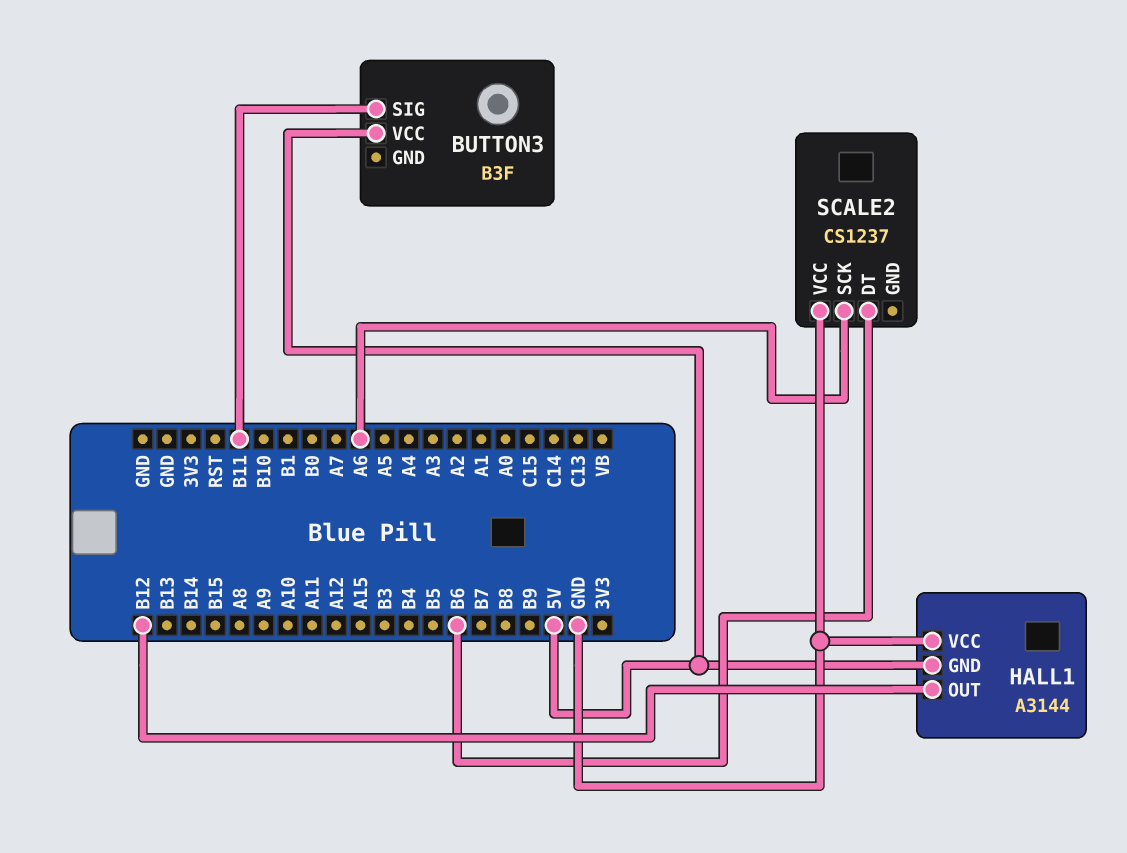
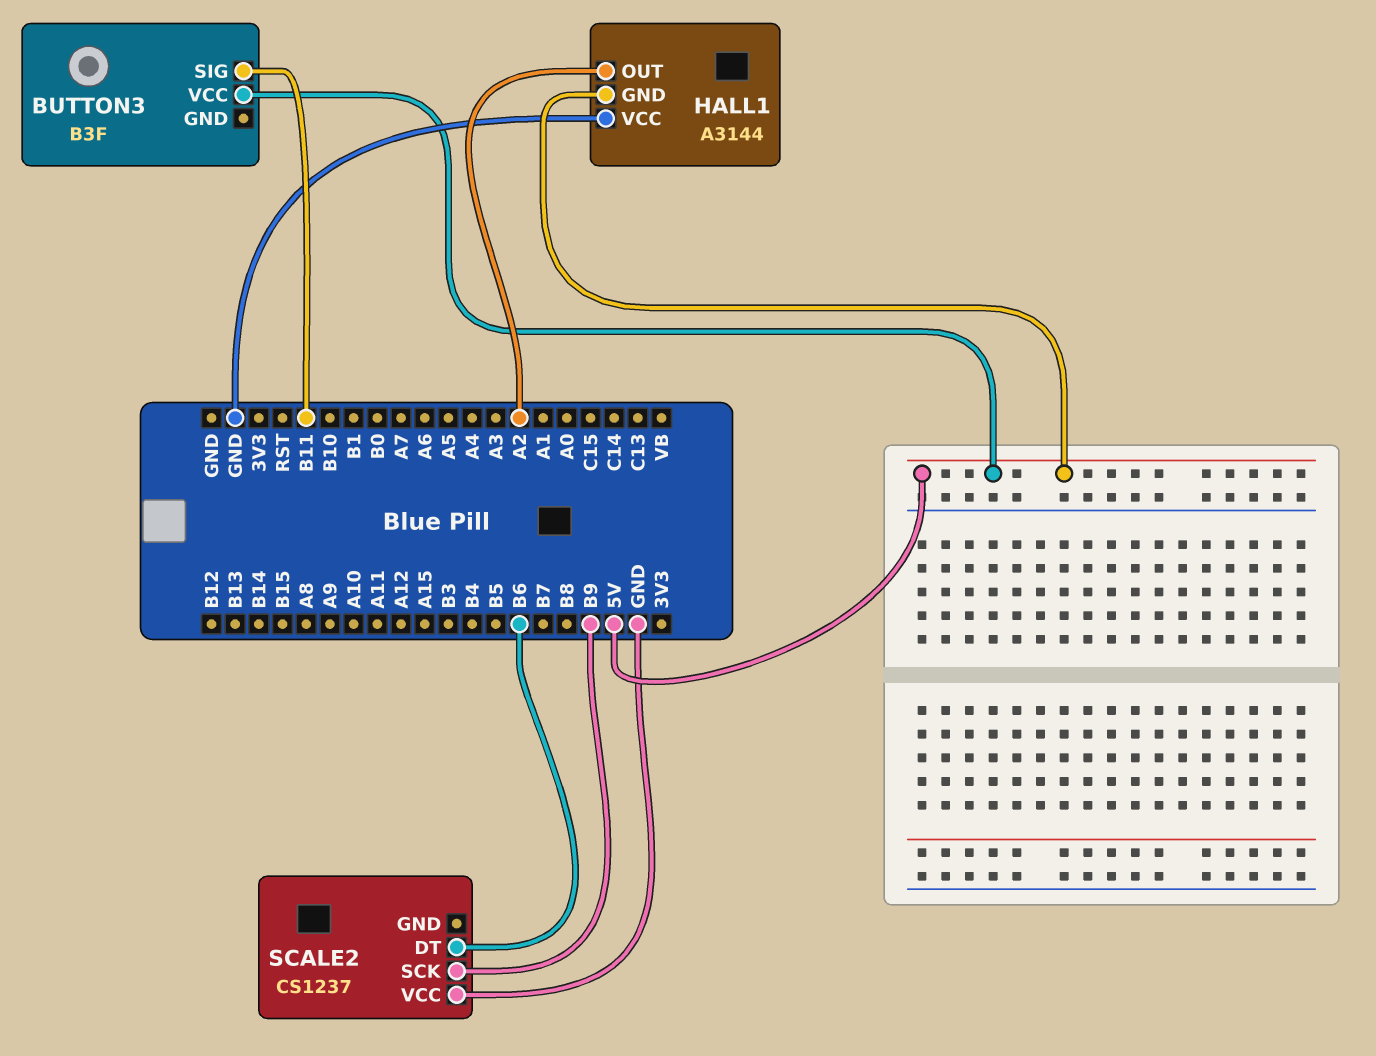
HALL1 pin OUT: B12 -> A2
SCALE2 pin SCK: A6 -> B9

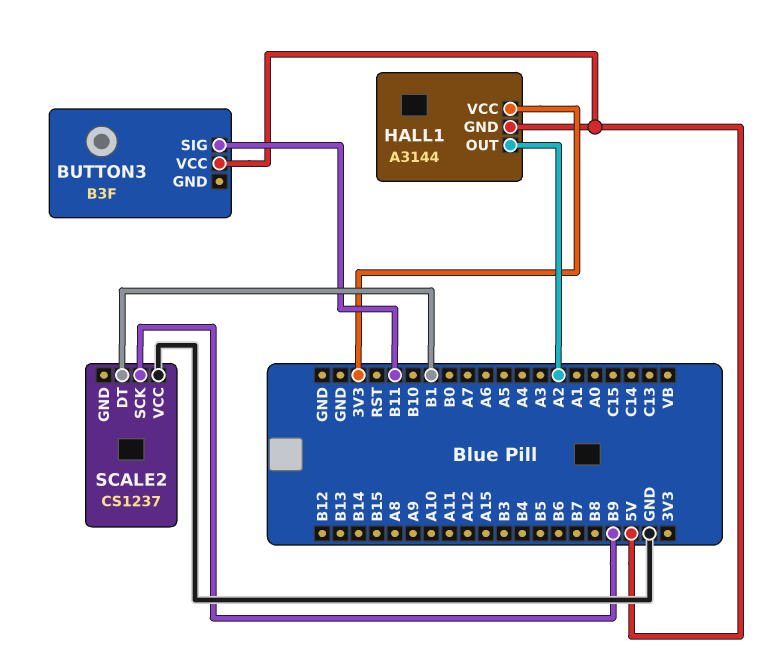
HALL1 pin VCC: GND -> 3V3
SCALE2 pin DT: B6 -> B1

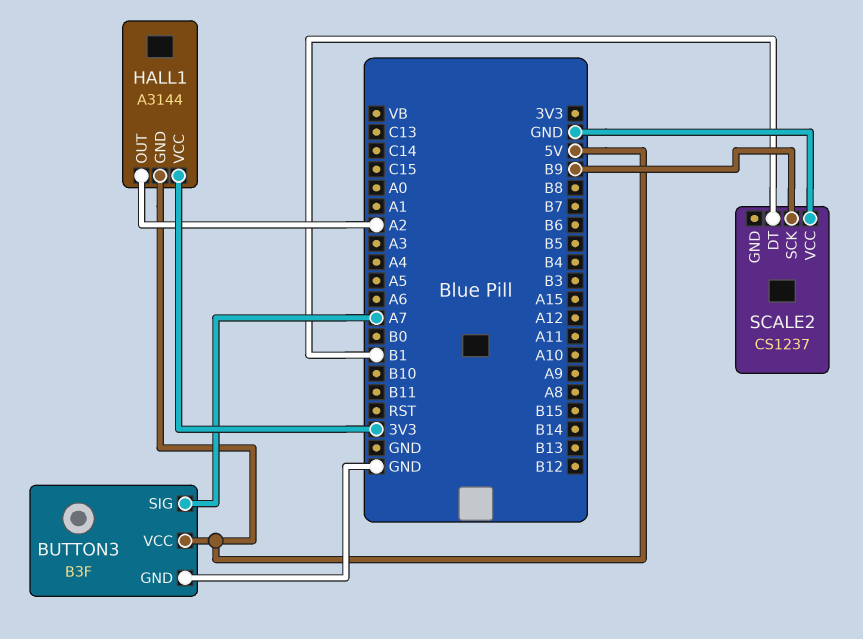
BUTTON3 pin GND: none -> GND
BUTTON3 pin SIG: B11 -> A7

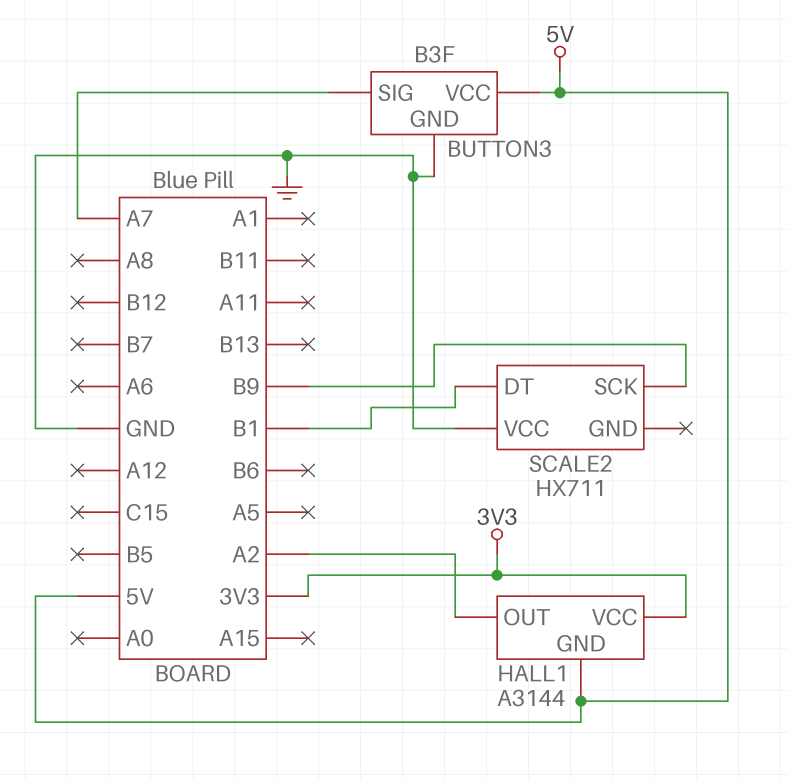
SCALE2: CS1237 -> HX711

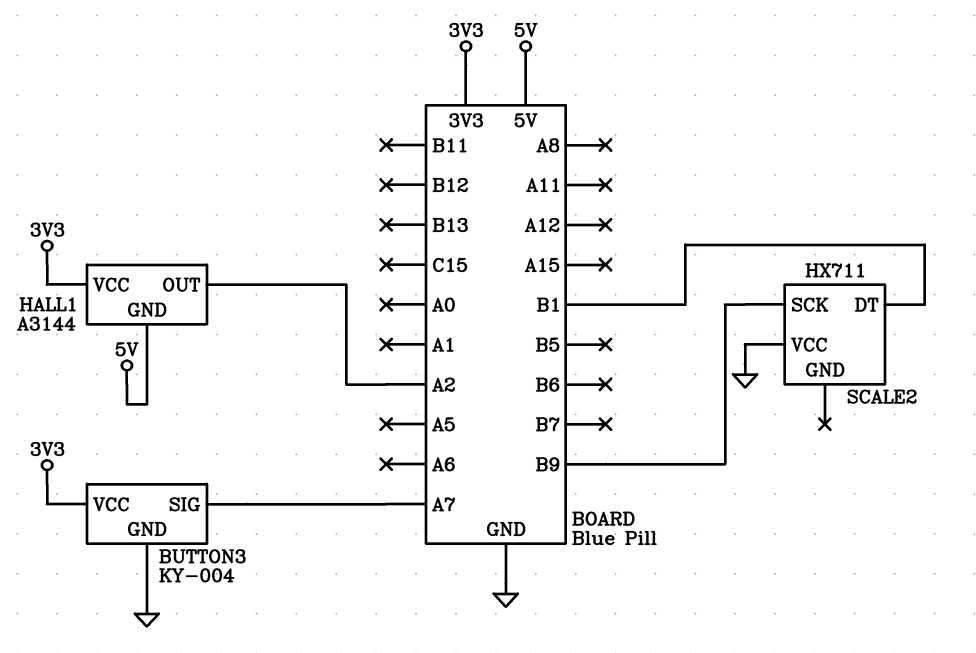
BUTTON3: B3F -> KY-004
BUTTON3 pin VCC: 5V -> 3V3

